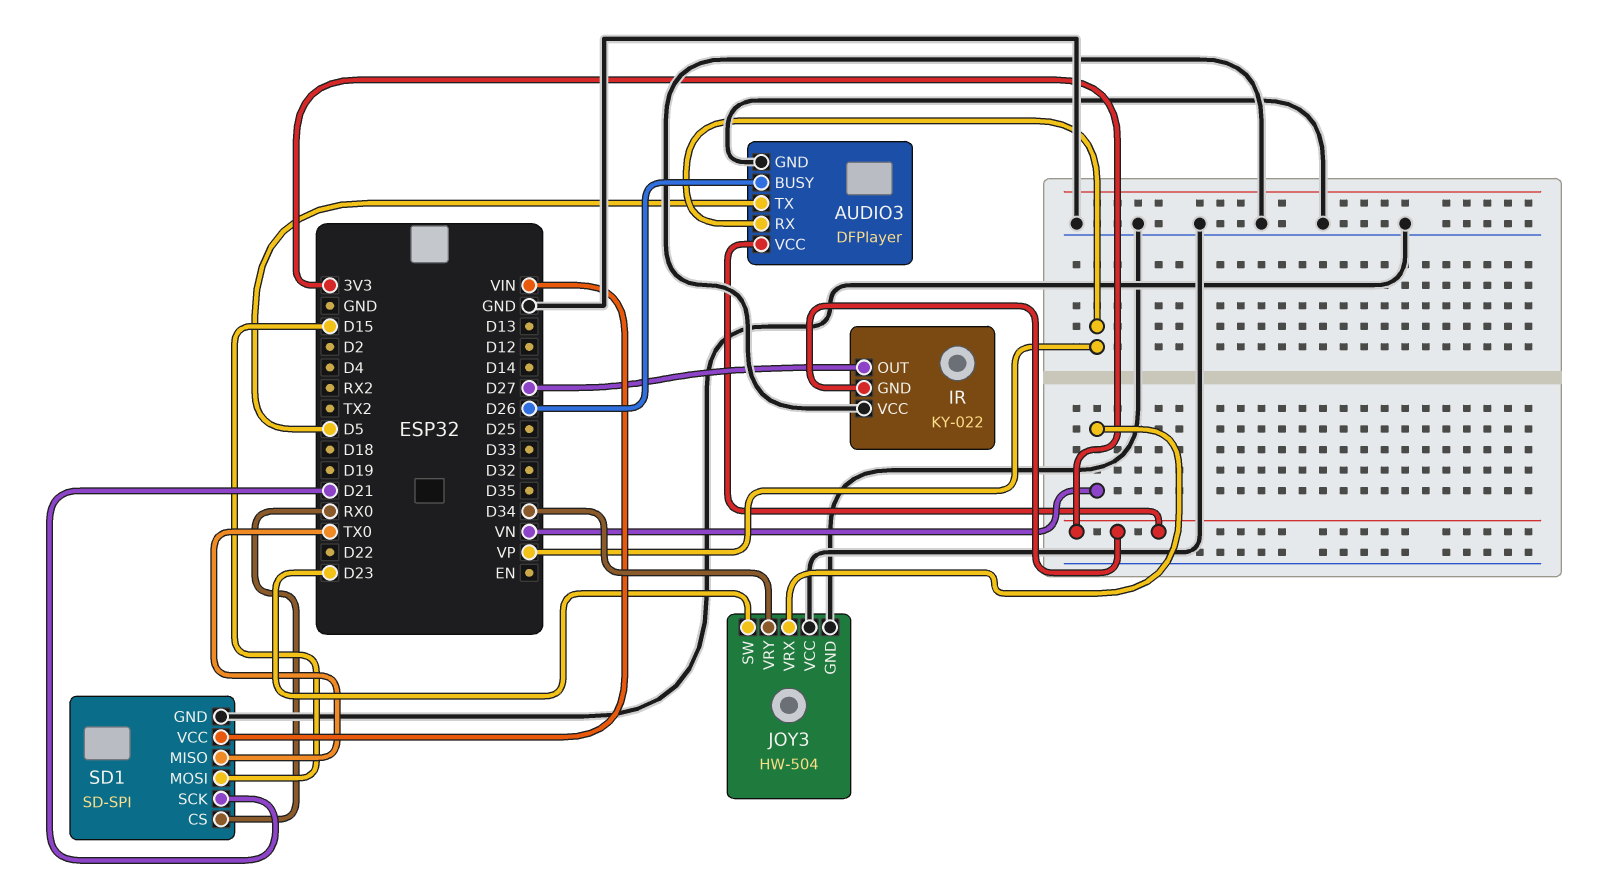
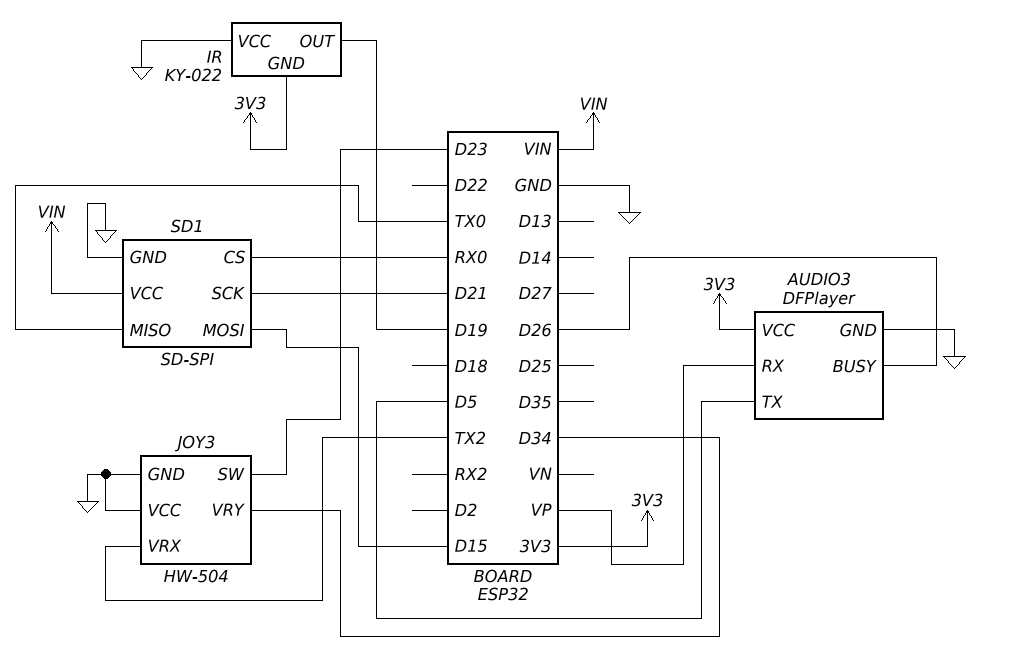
IR pin OUT: D27 -> D19
JOY3 pin VRX: VN -> TX2

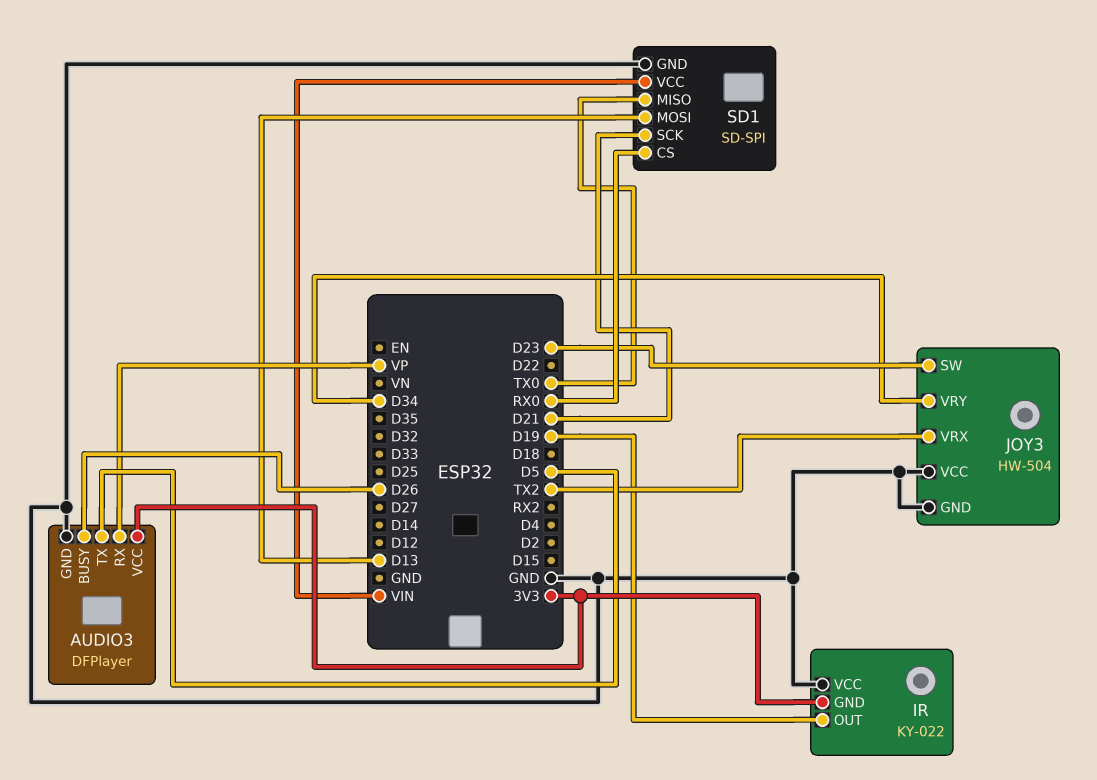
SD1 pin MOSI: D15 -> D13

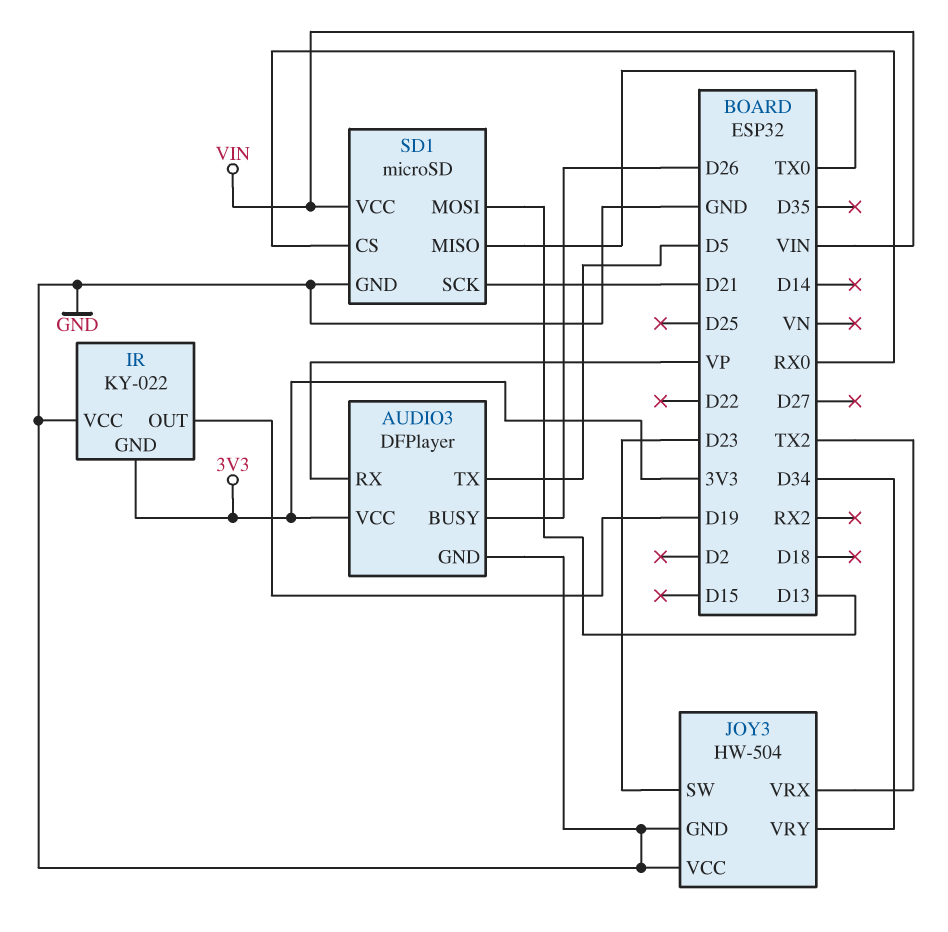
SD1: SD-SPI -> microSD

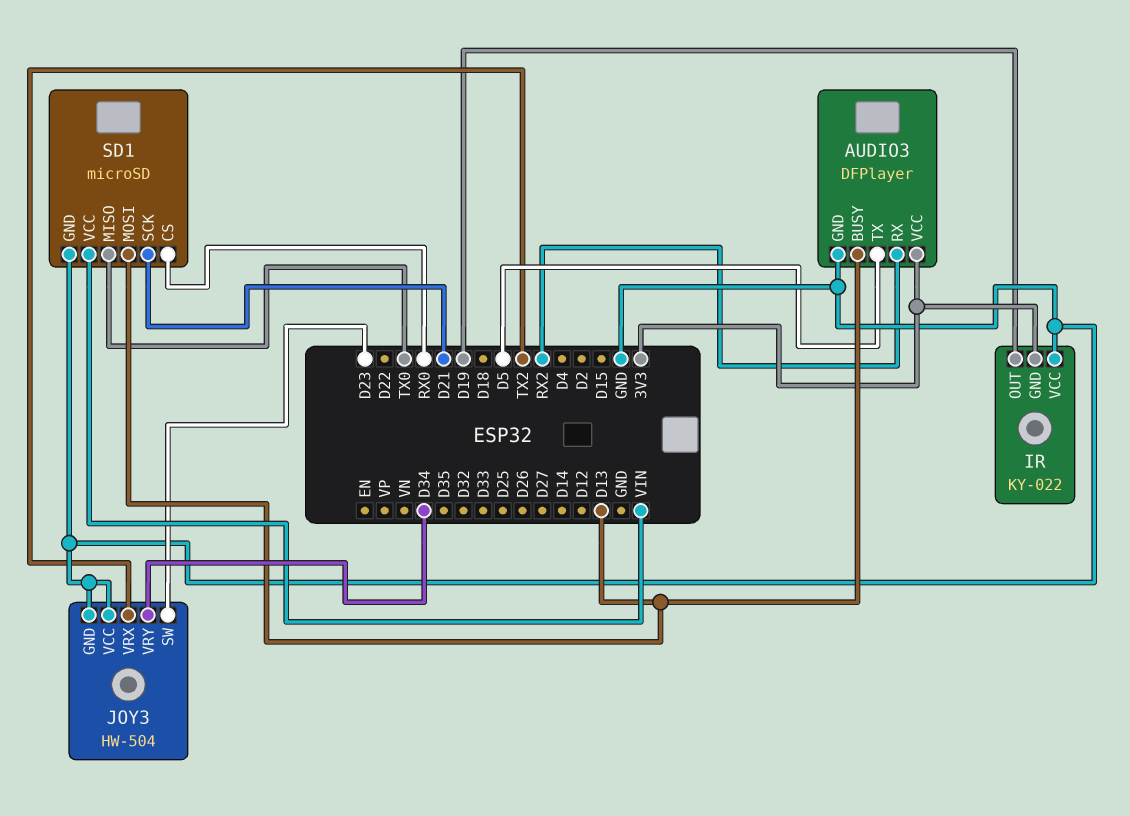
AUDIO3 pin BUSY: D26 -> D13
AUDIO3 pin RX: VP -> RX2

